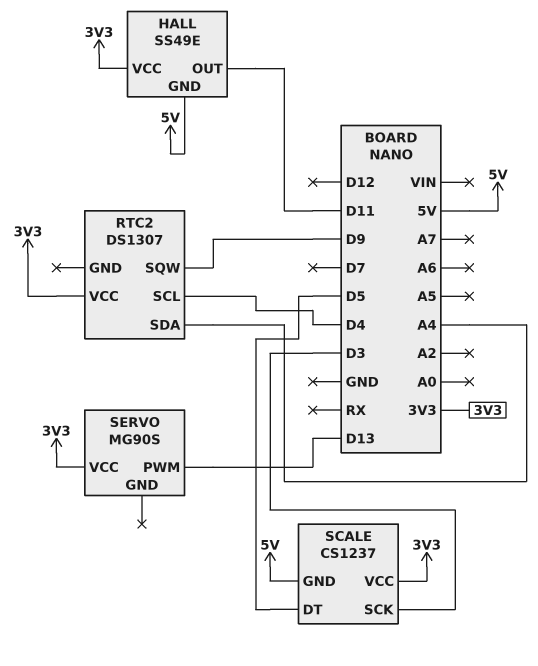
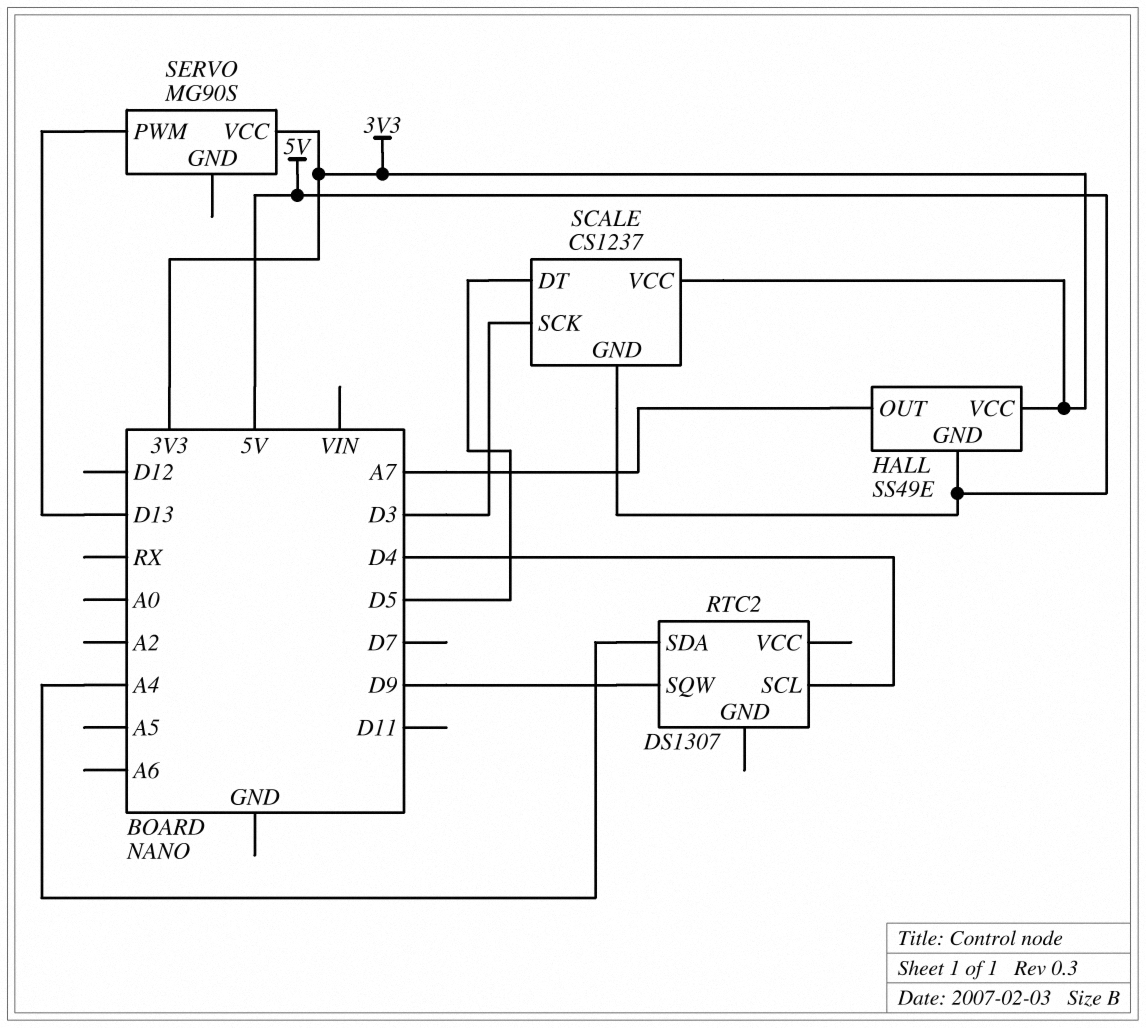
HALL pin OUT: D11 -> A7
RTC2 pin VCC: 3V3 -> none

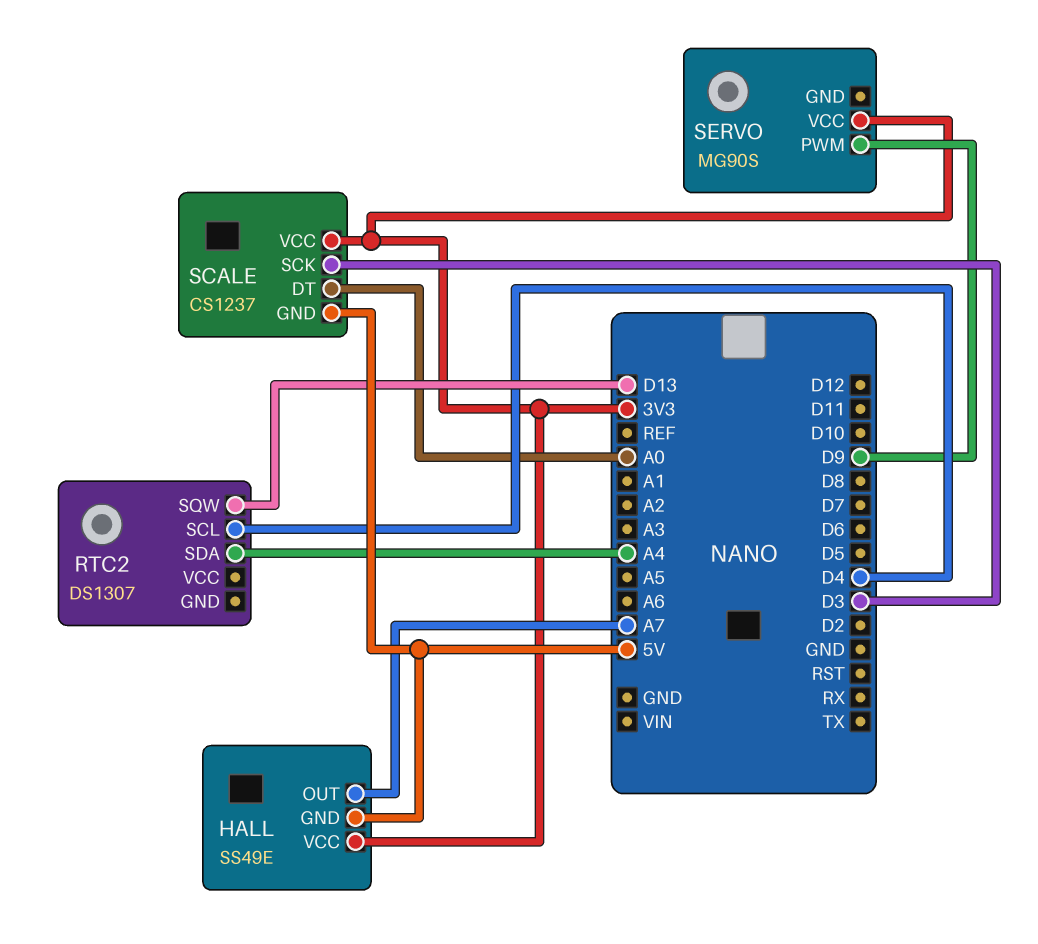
RTC2 pin SQW: D9 -> D13
SCALE pin DT: D5 -> A0
SERVO pin PWM: D13 -> D9

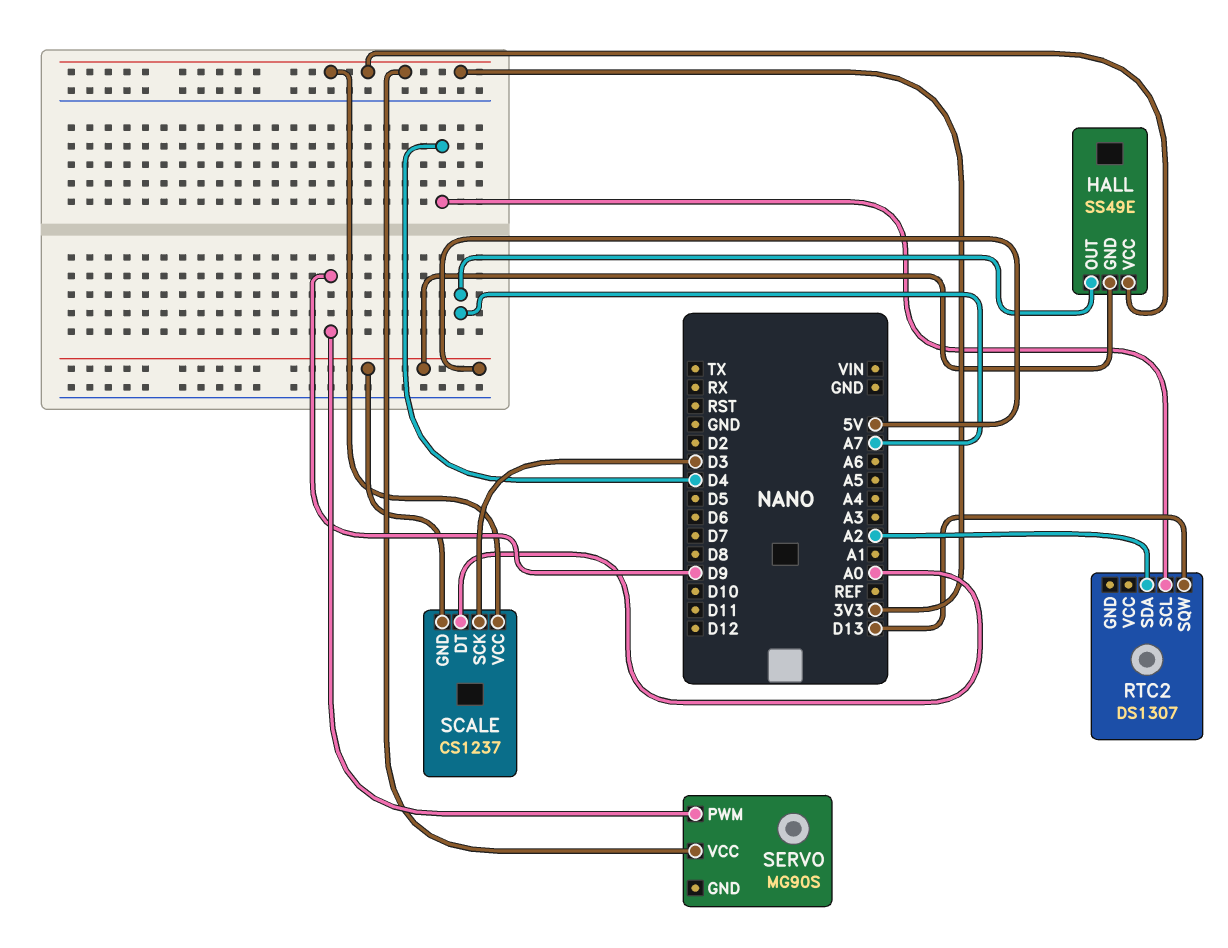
RTC2 pin SDA: A4 -> A2

